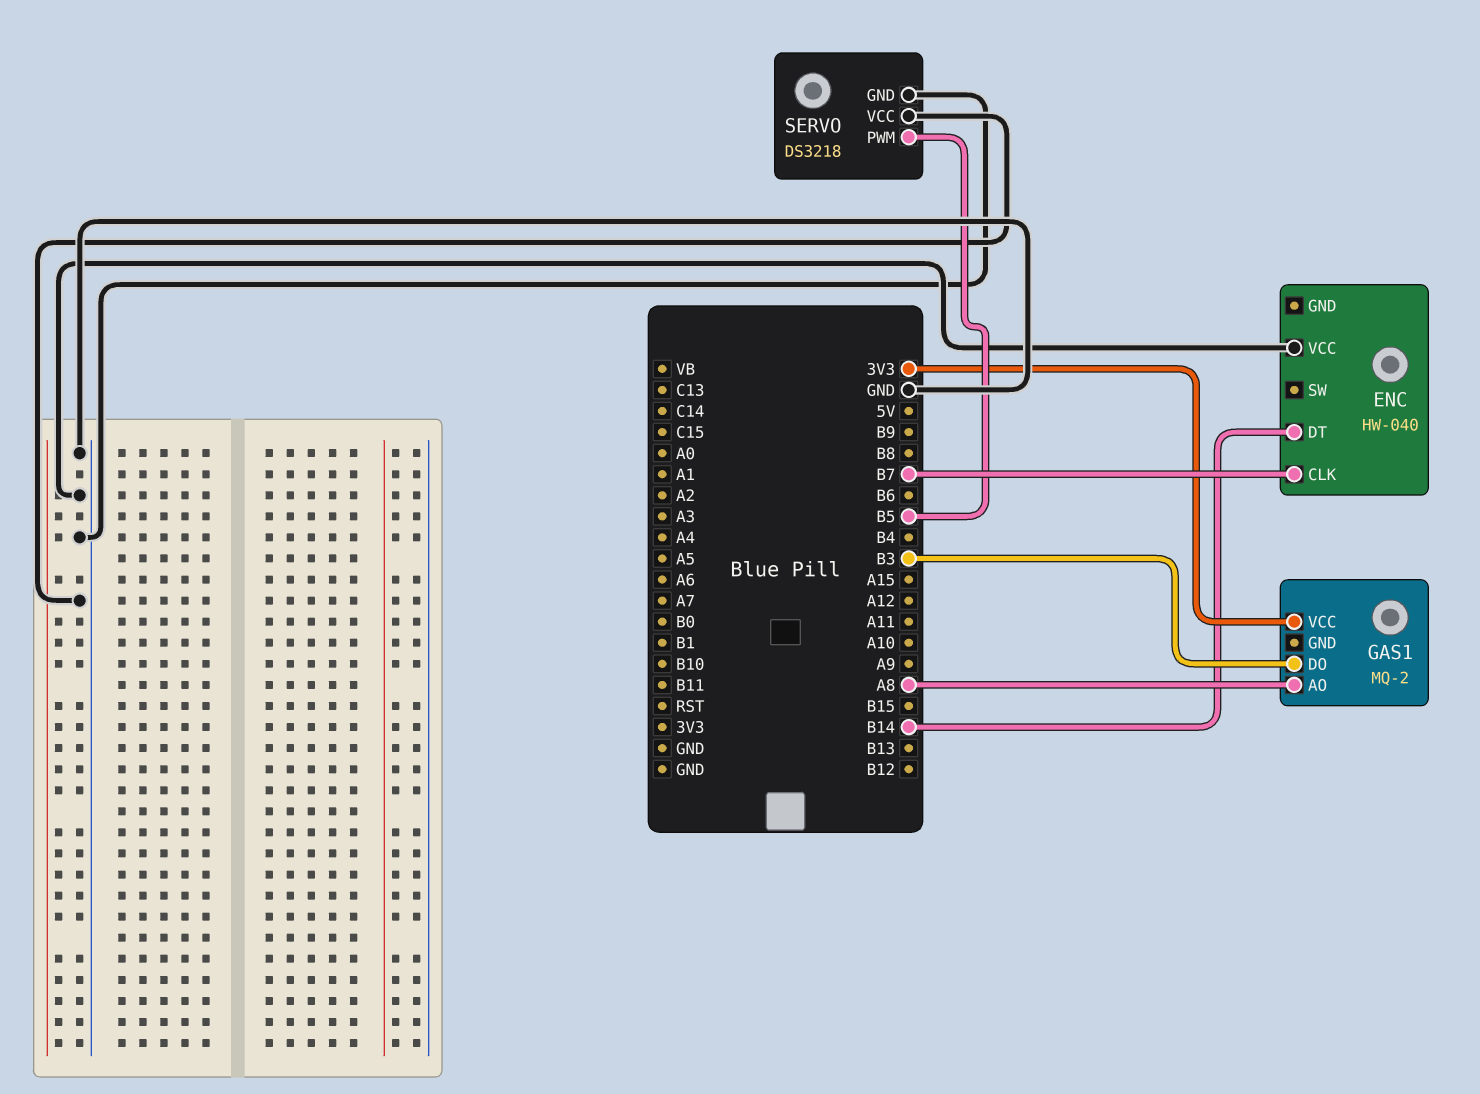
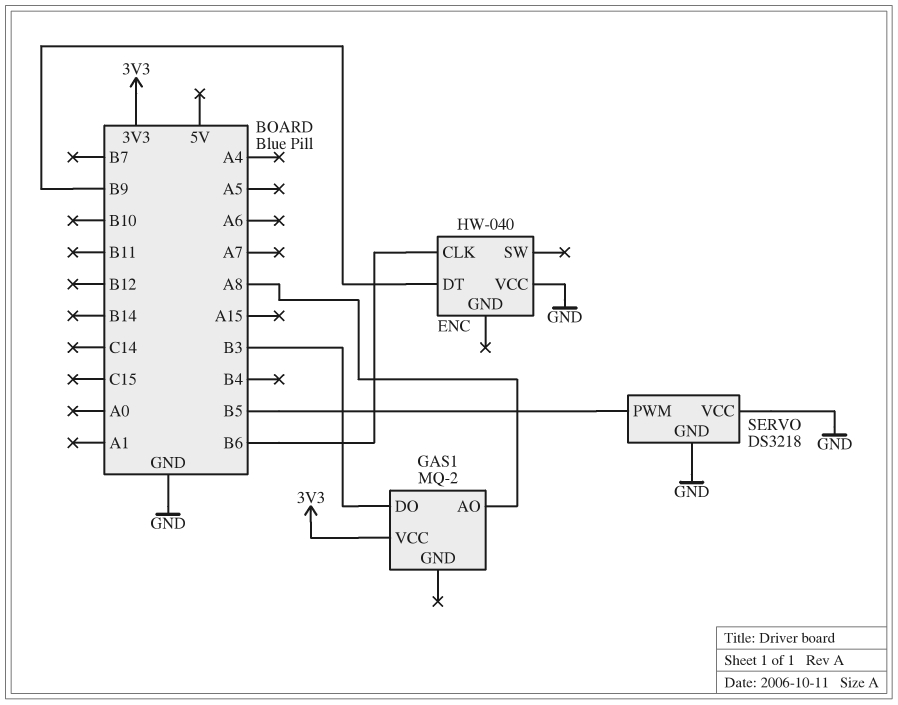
ENC pin CLK: B7 -> B6
ENC pin DT: B14 -> B9

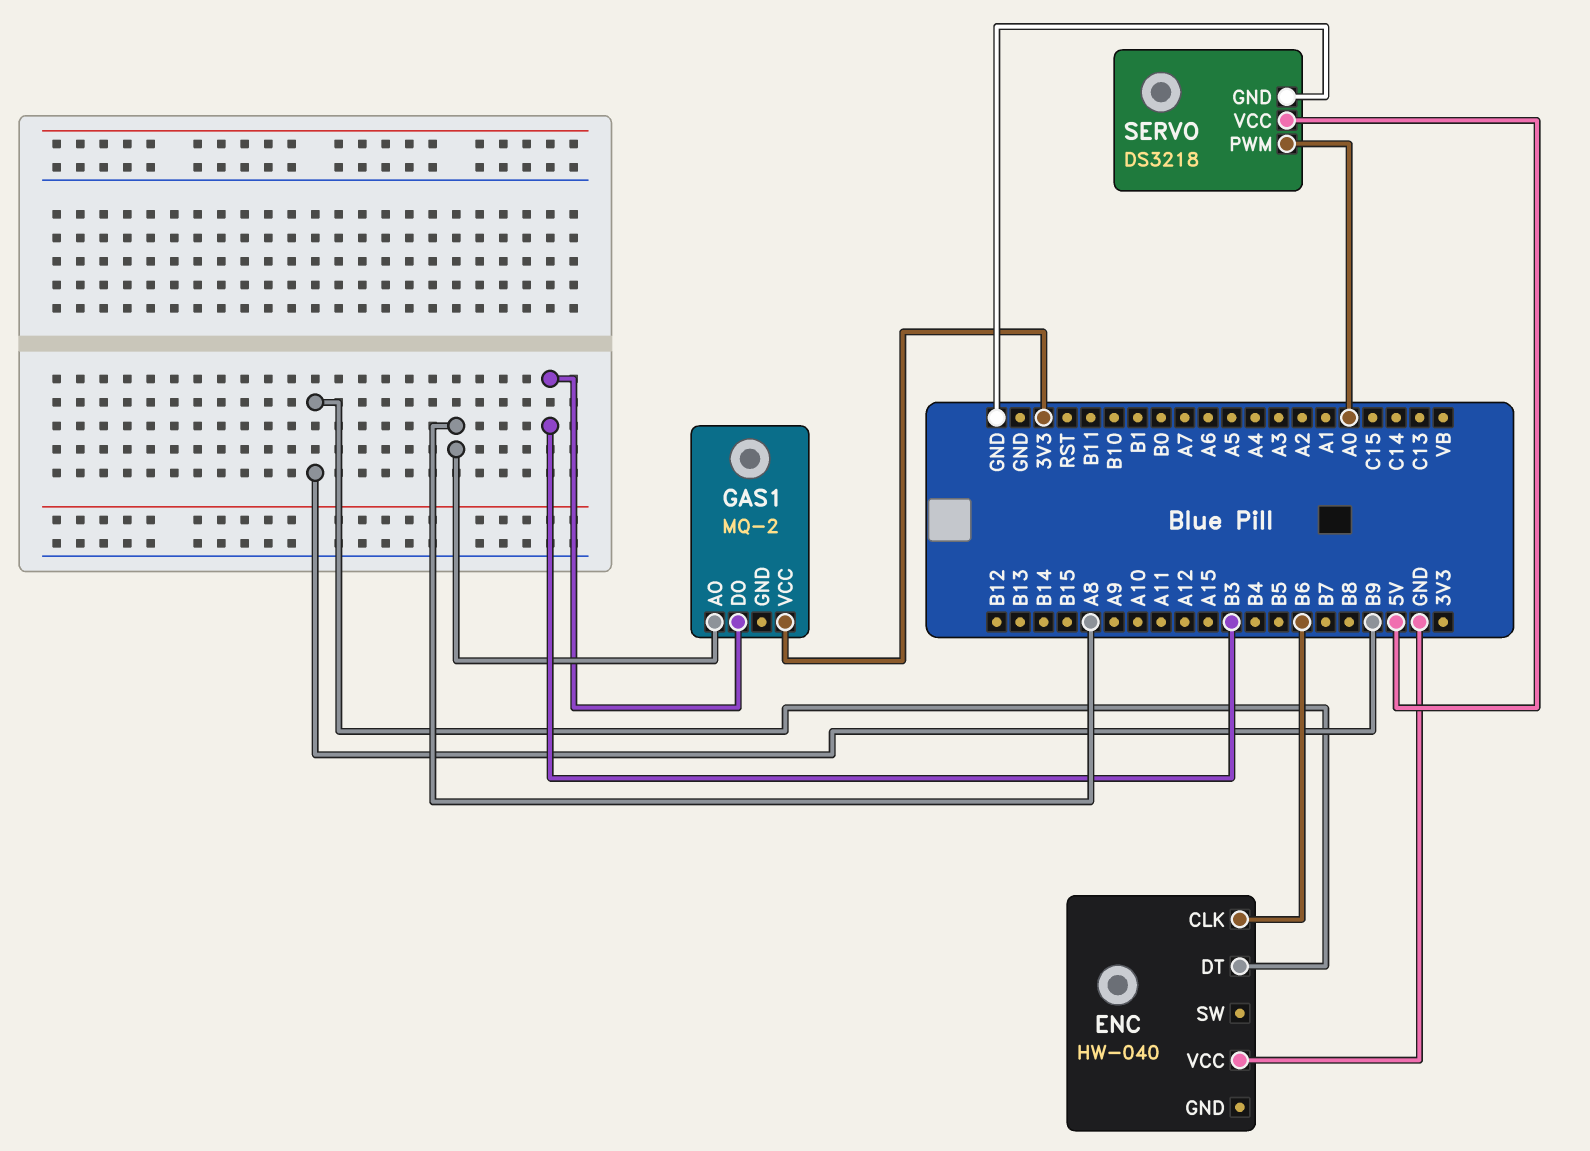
SERVO pin PWM: B5 -> A0
SERVO pin VCC: GND -> 5V

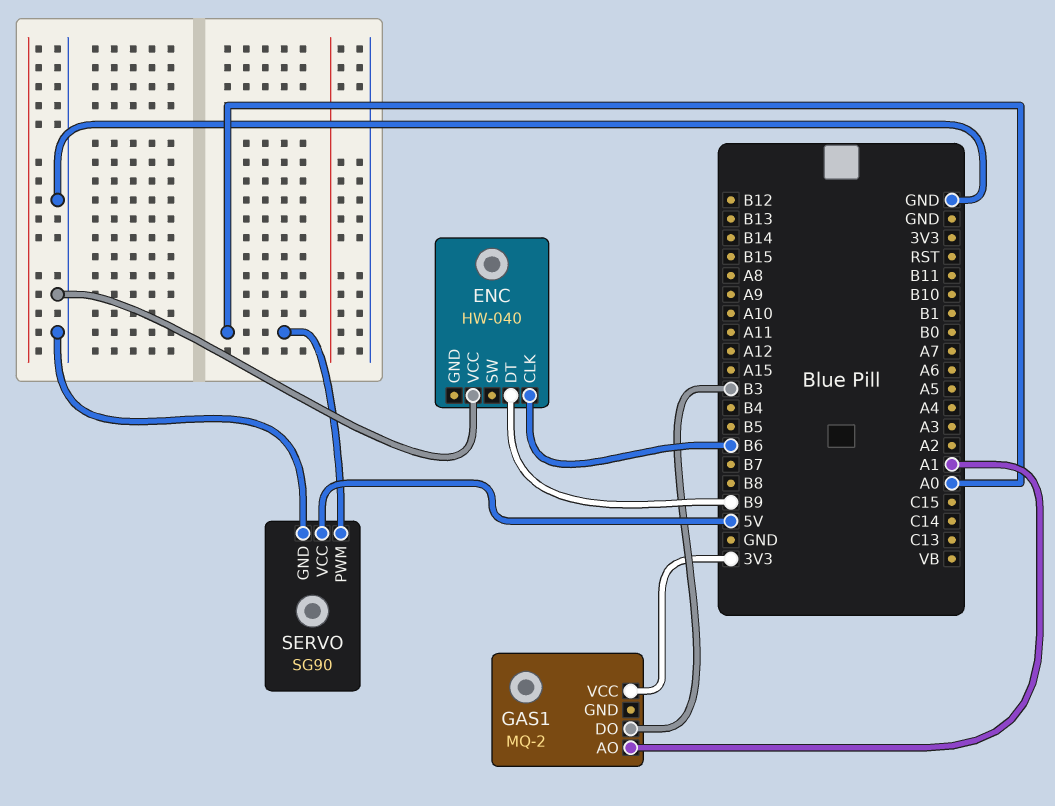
GAS1 pin AO: A8 -> A1
SERVO: DS3218 -> SG90

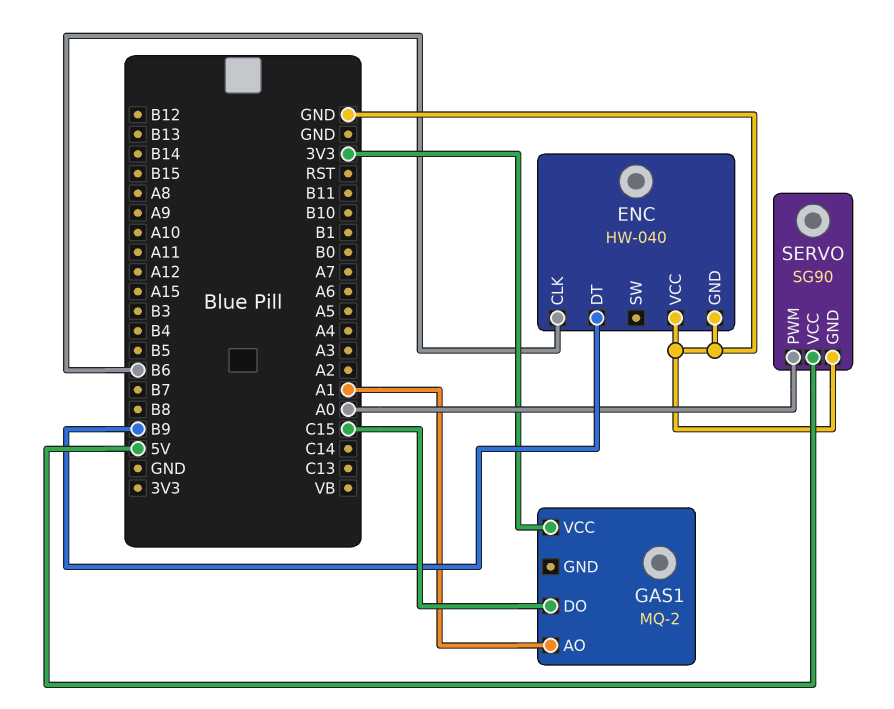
ENC pin GND: none -> GND
GAS1 pin DO: B3 -> C15

